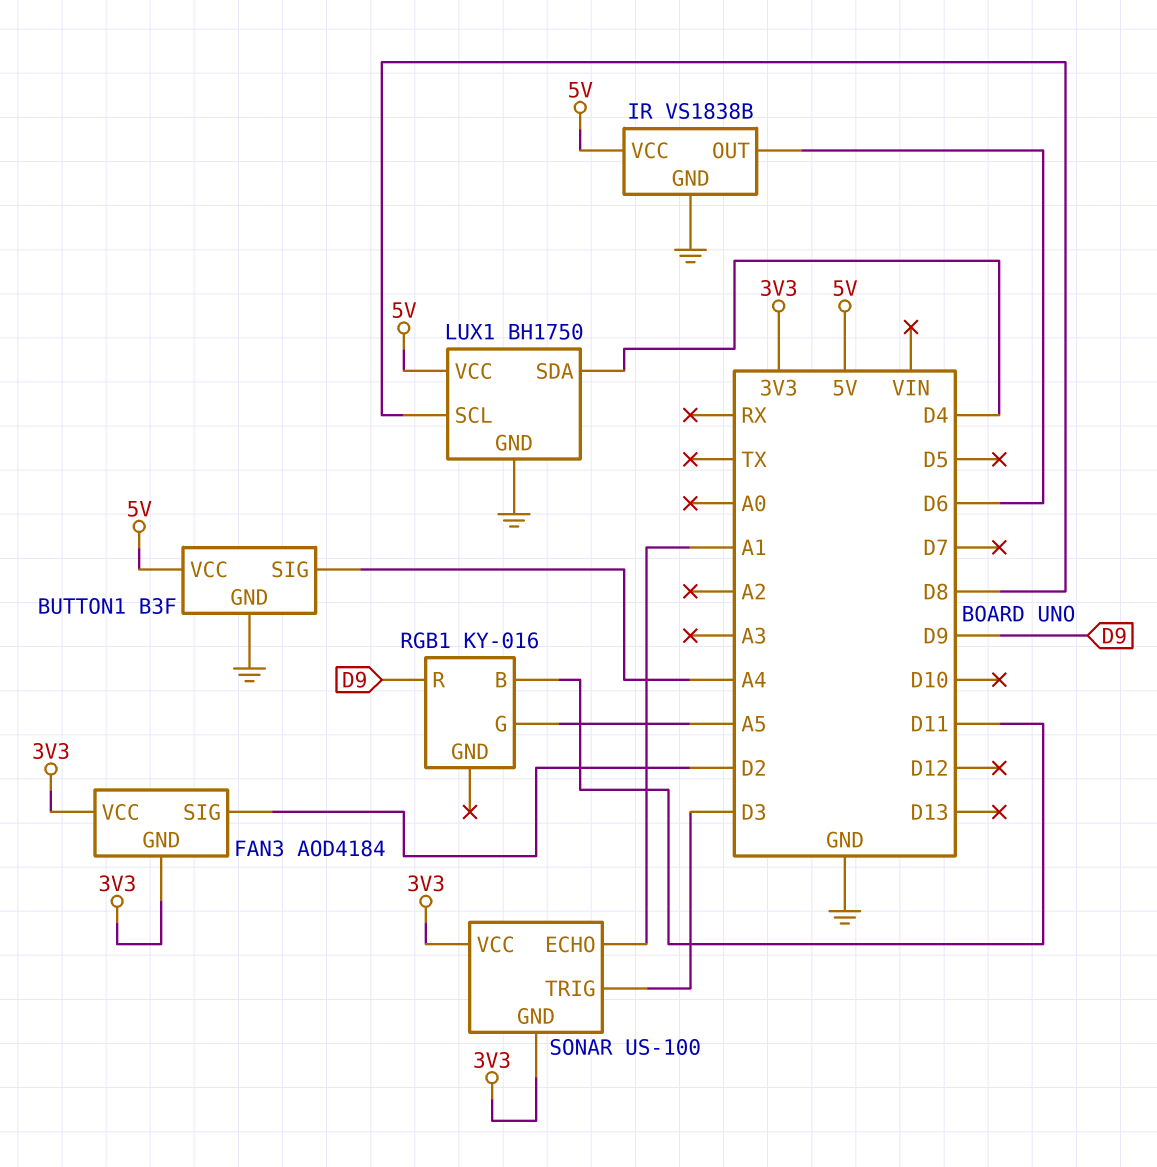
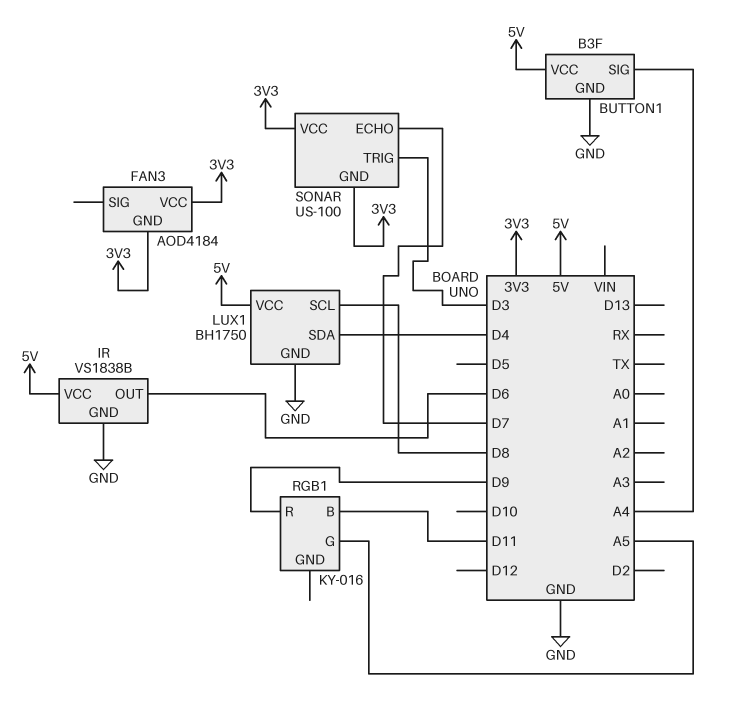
FAN3 pin SIG: D2 -> none
SONAR pin ECHO: A1 -> D7

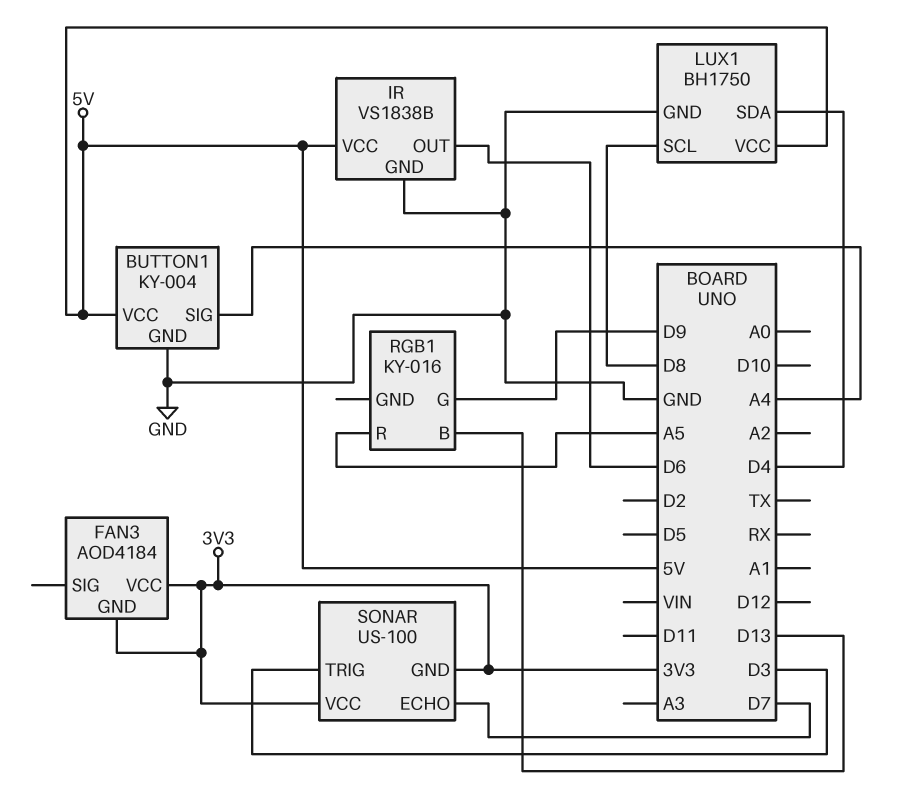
BUTTON1: B3F -> KY-004
RGB1 pin B: D11 -> D13
RGB1 pin G: A5 -> D9
RGB1 pin R: D9 -> A5

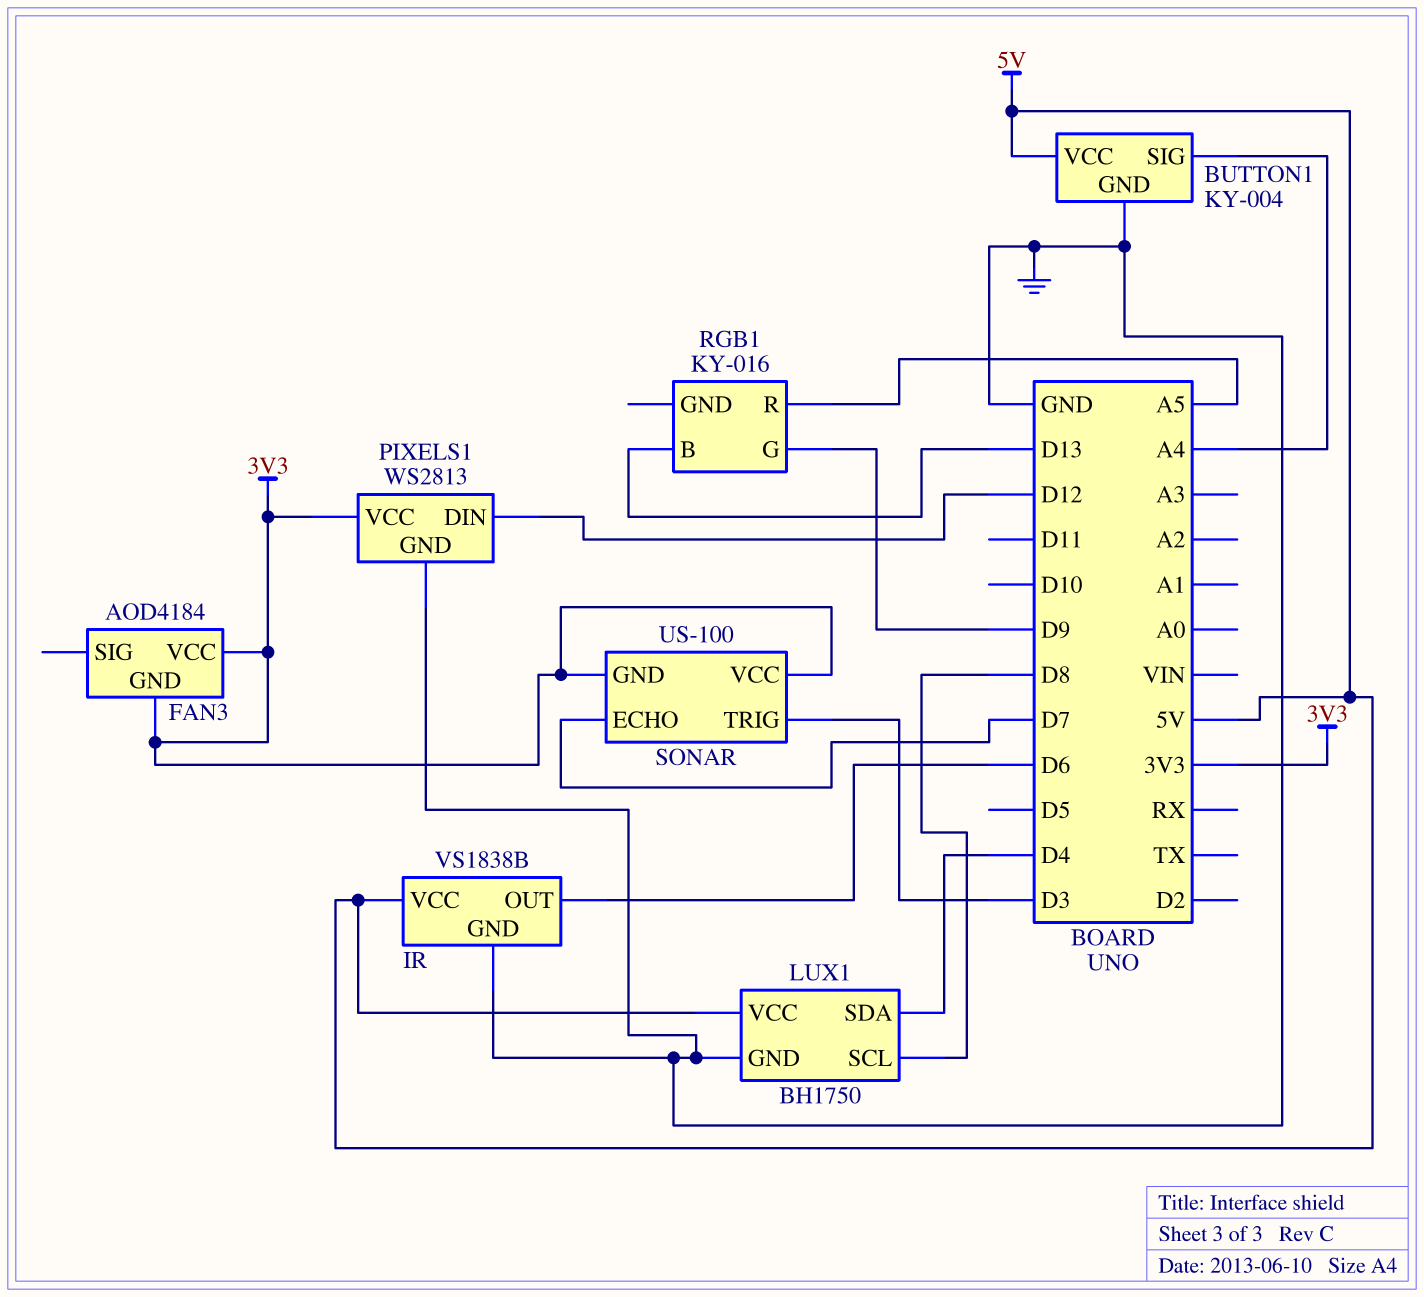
PIXELS1: none -> WS2813
PIXELS1 pin DIN: none -> D12
PIXELS1 pin GND: none -> GND
PIXELS1 pin VCC: none -> 3V3

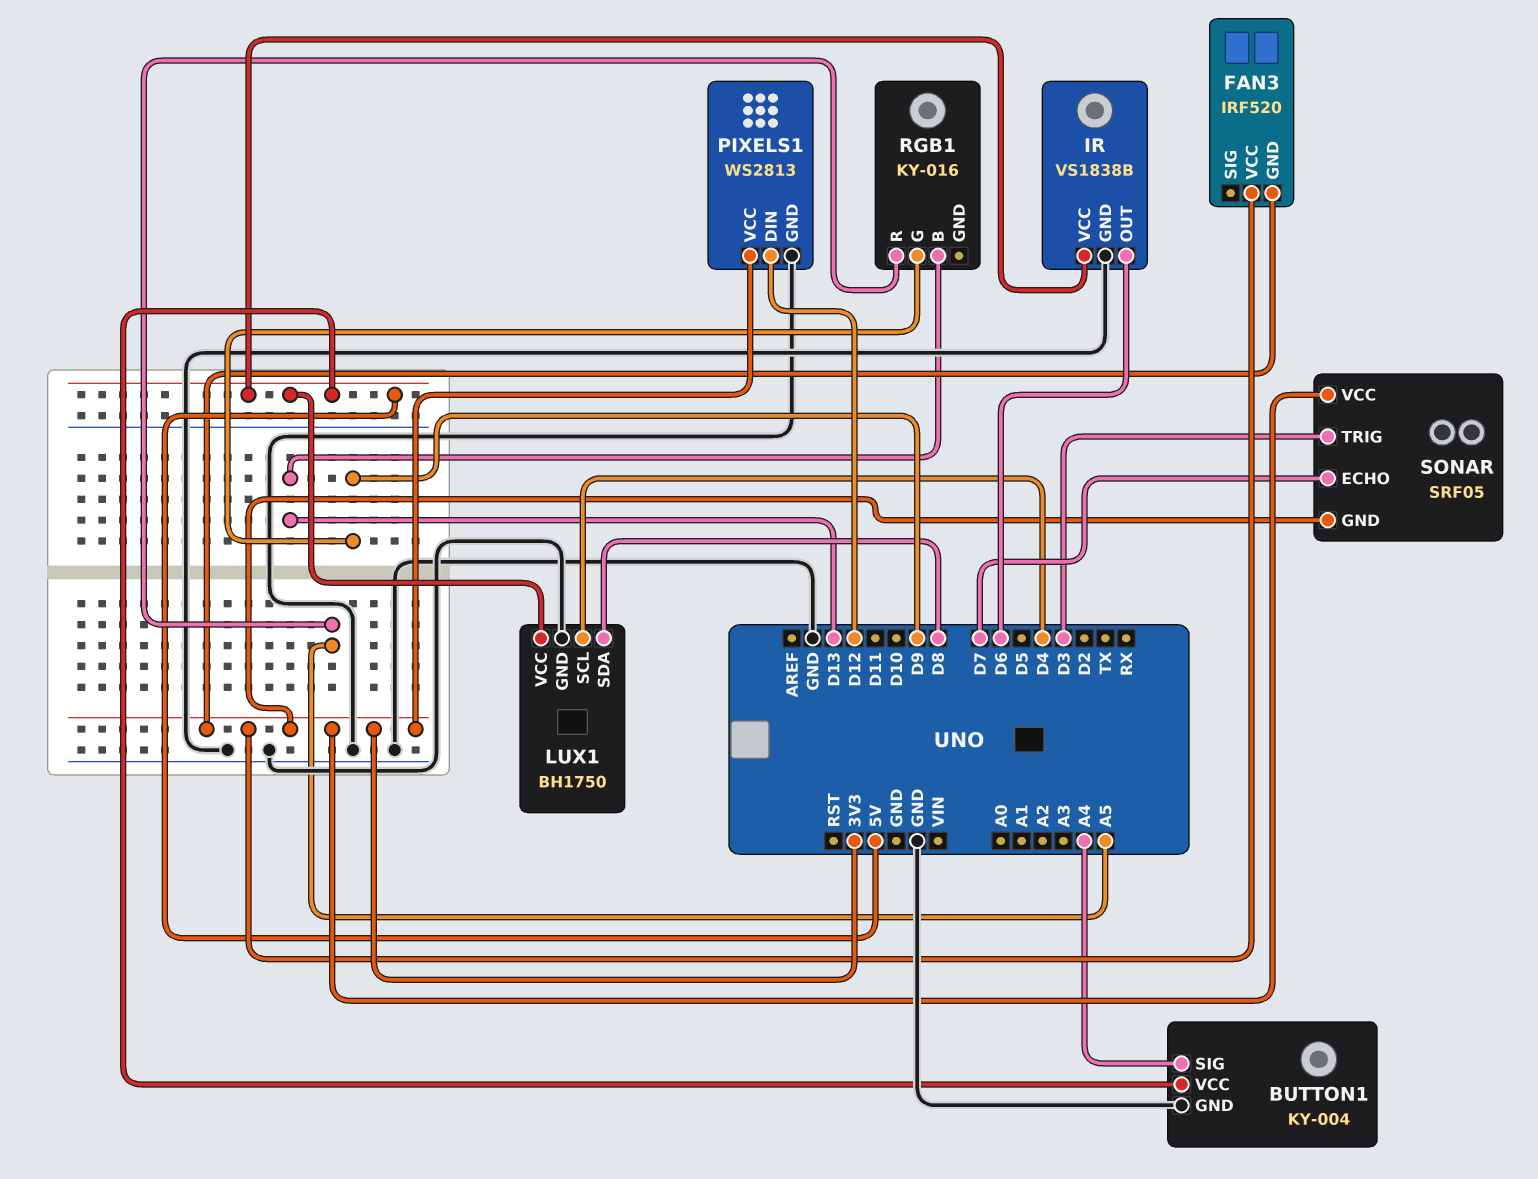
FAN3: AOD4184 -> IRF520
LUX1 pin SCL: D8 -> D4
LUX1 pin SDA: D4 -> D8
SONAR: US-100 -> SRF05

